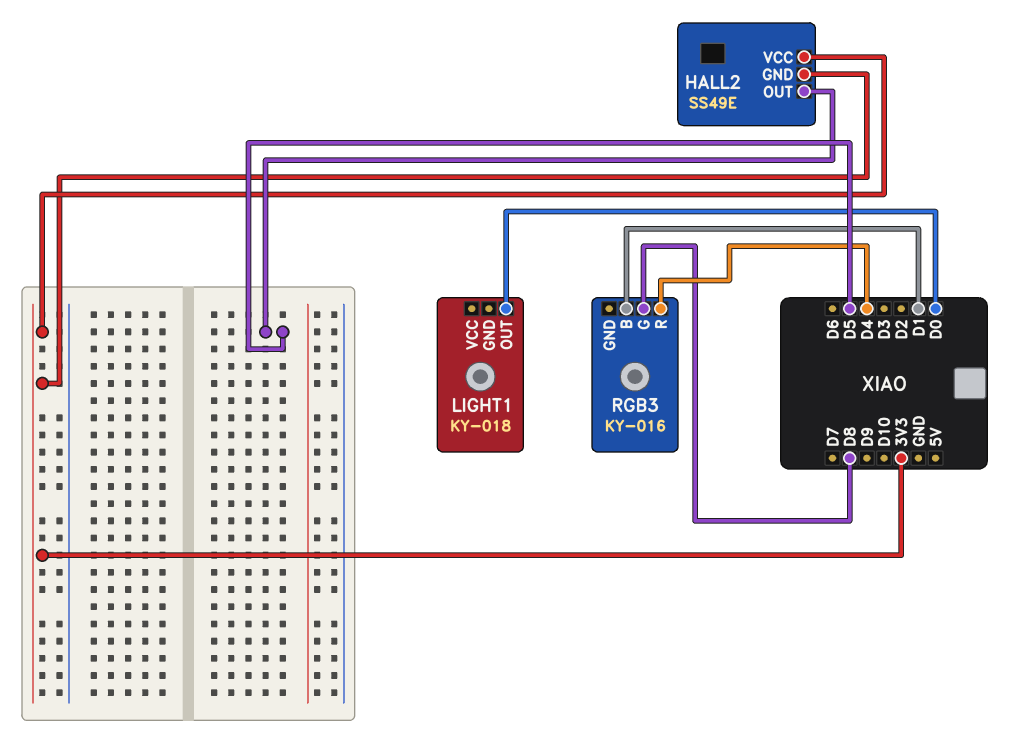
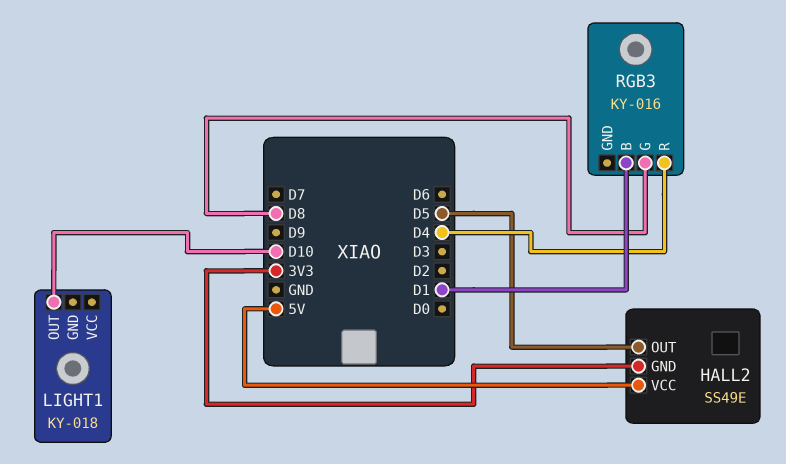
HALL2 pin VCC: 3V3 -> 5V
LIGHT1 pin OUT: D0 -> D10

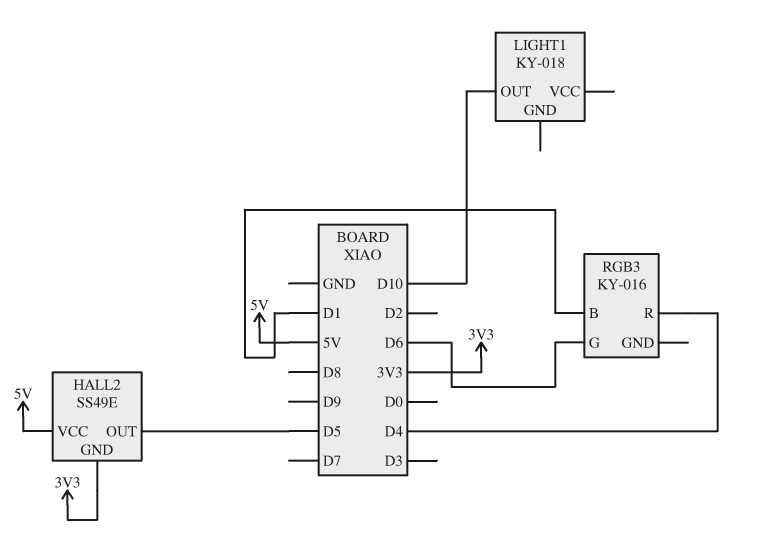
RGB3 pin G: D8 -> D6

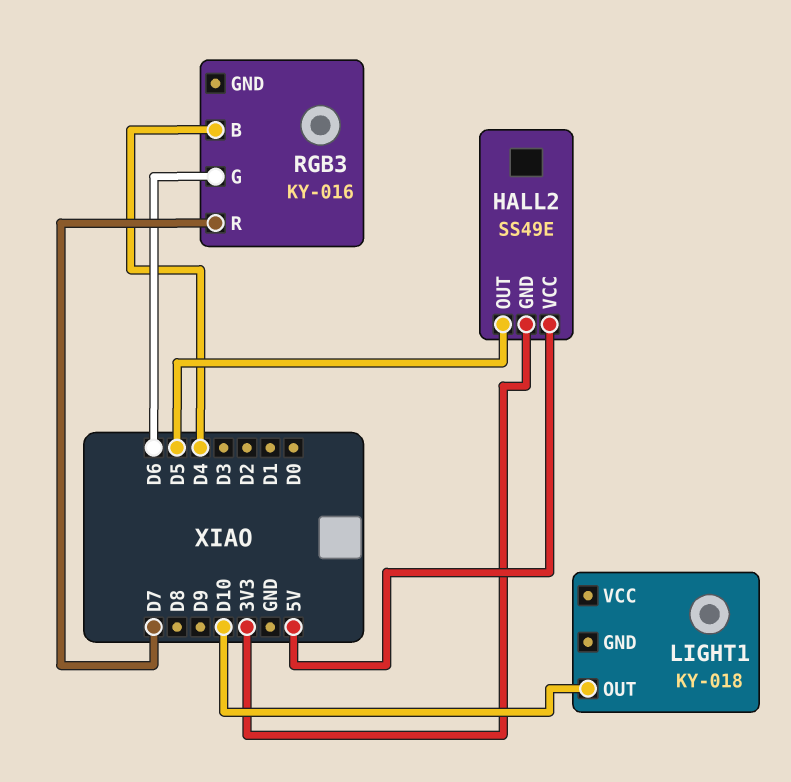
RGB3 pin B: D1 -> D4
RGB3 pin R: D4 -> D7

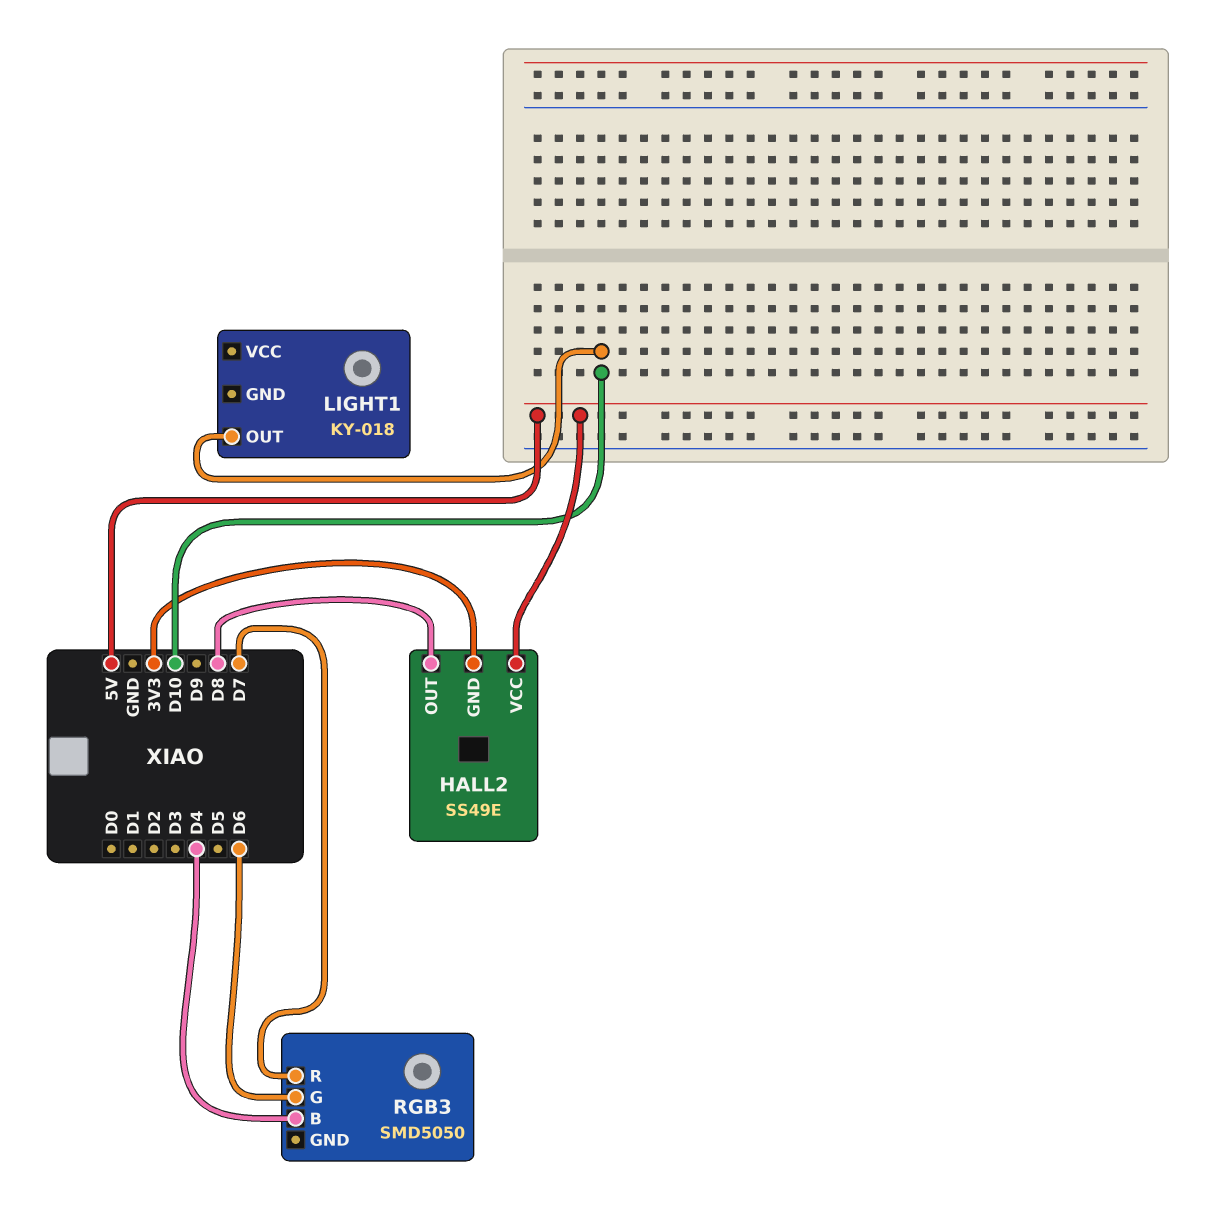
HALL2 pin OUT: D5 -> D8
RGB3: KY-016 -> SMD5050

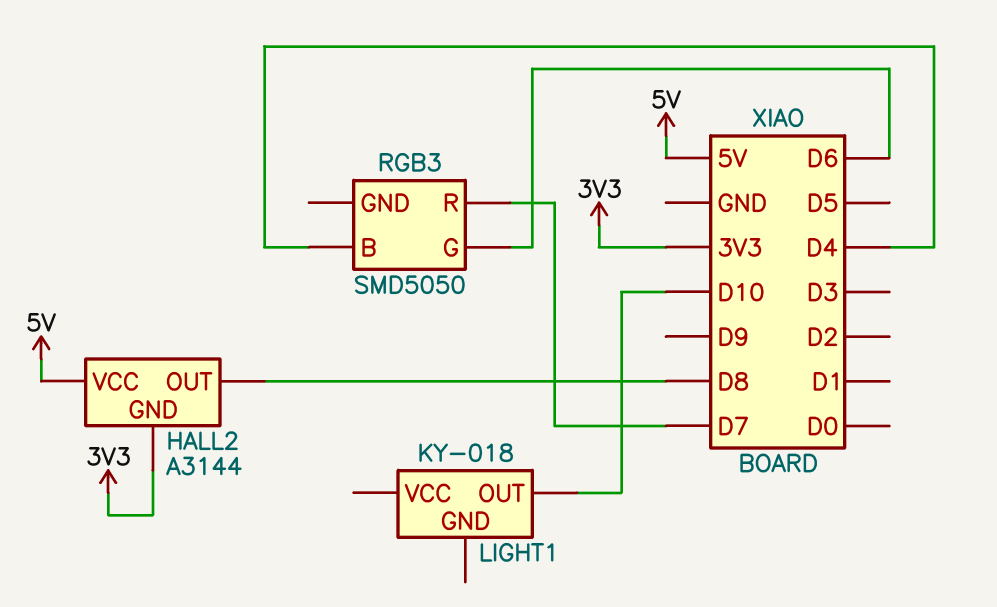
HALL2: SS49E -> A3144

